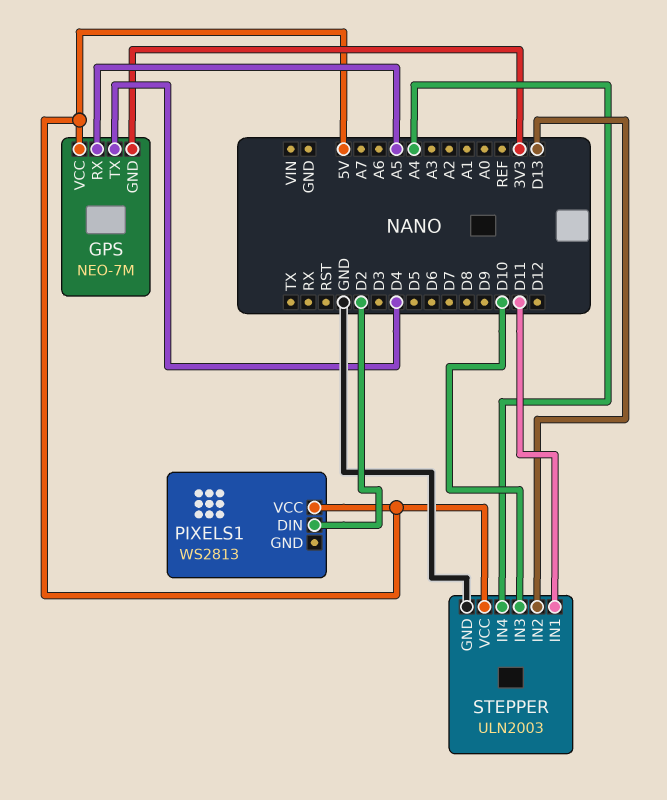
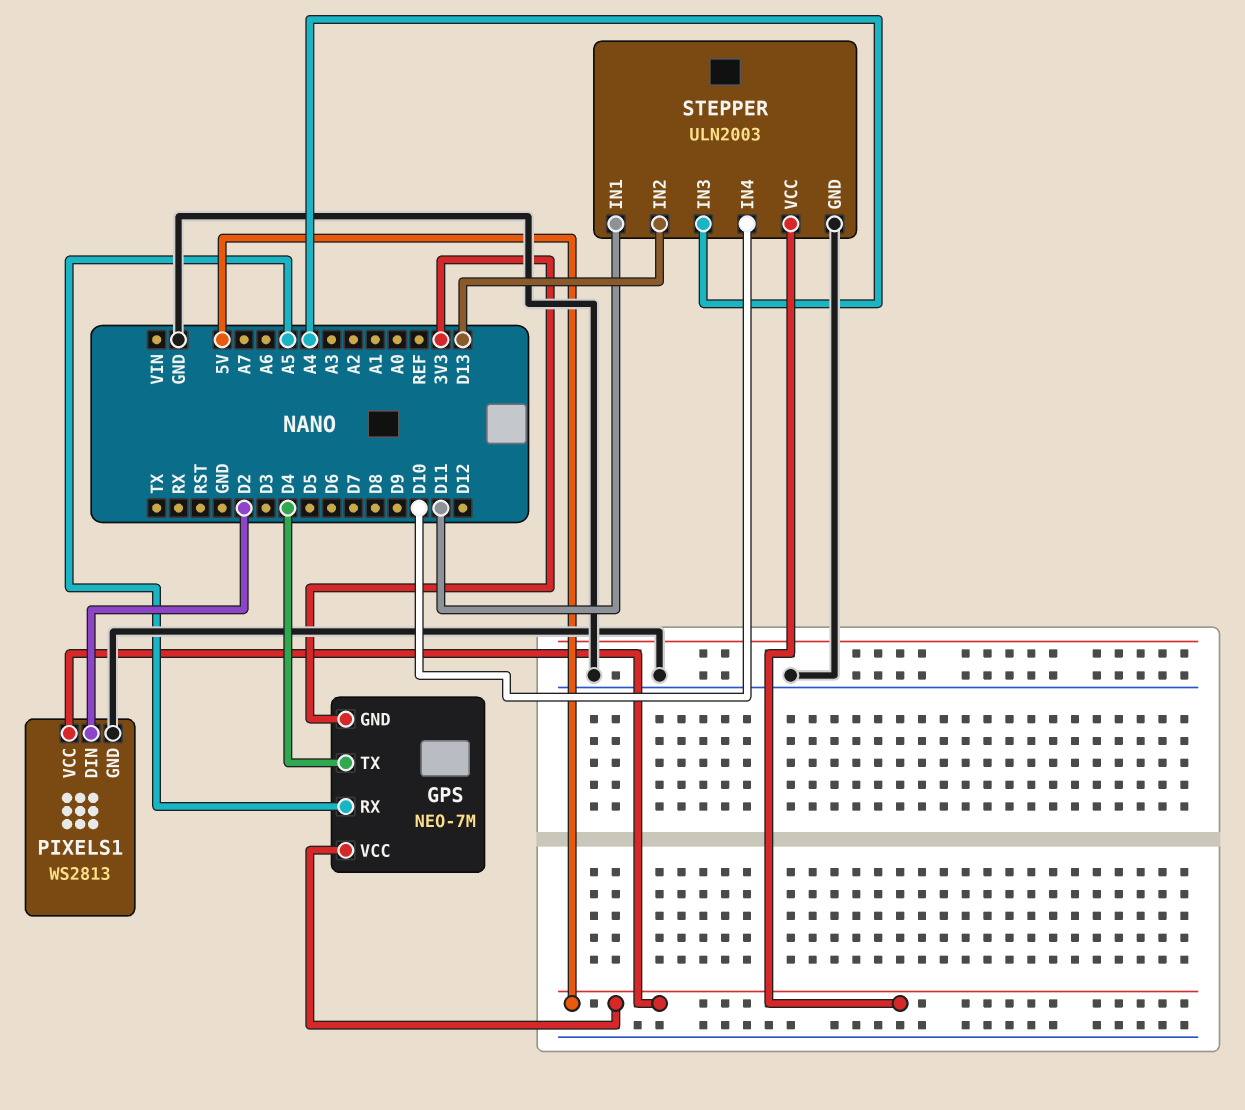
PIXELS1 pin GND: none -> GND
STEPPER pin IN3: D10 -> A4
STEPPER pin IN4: A4 -> D10

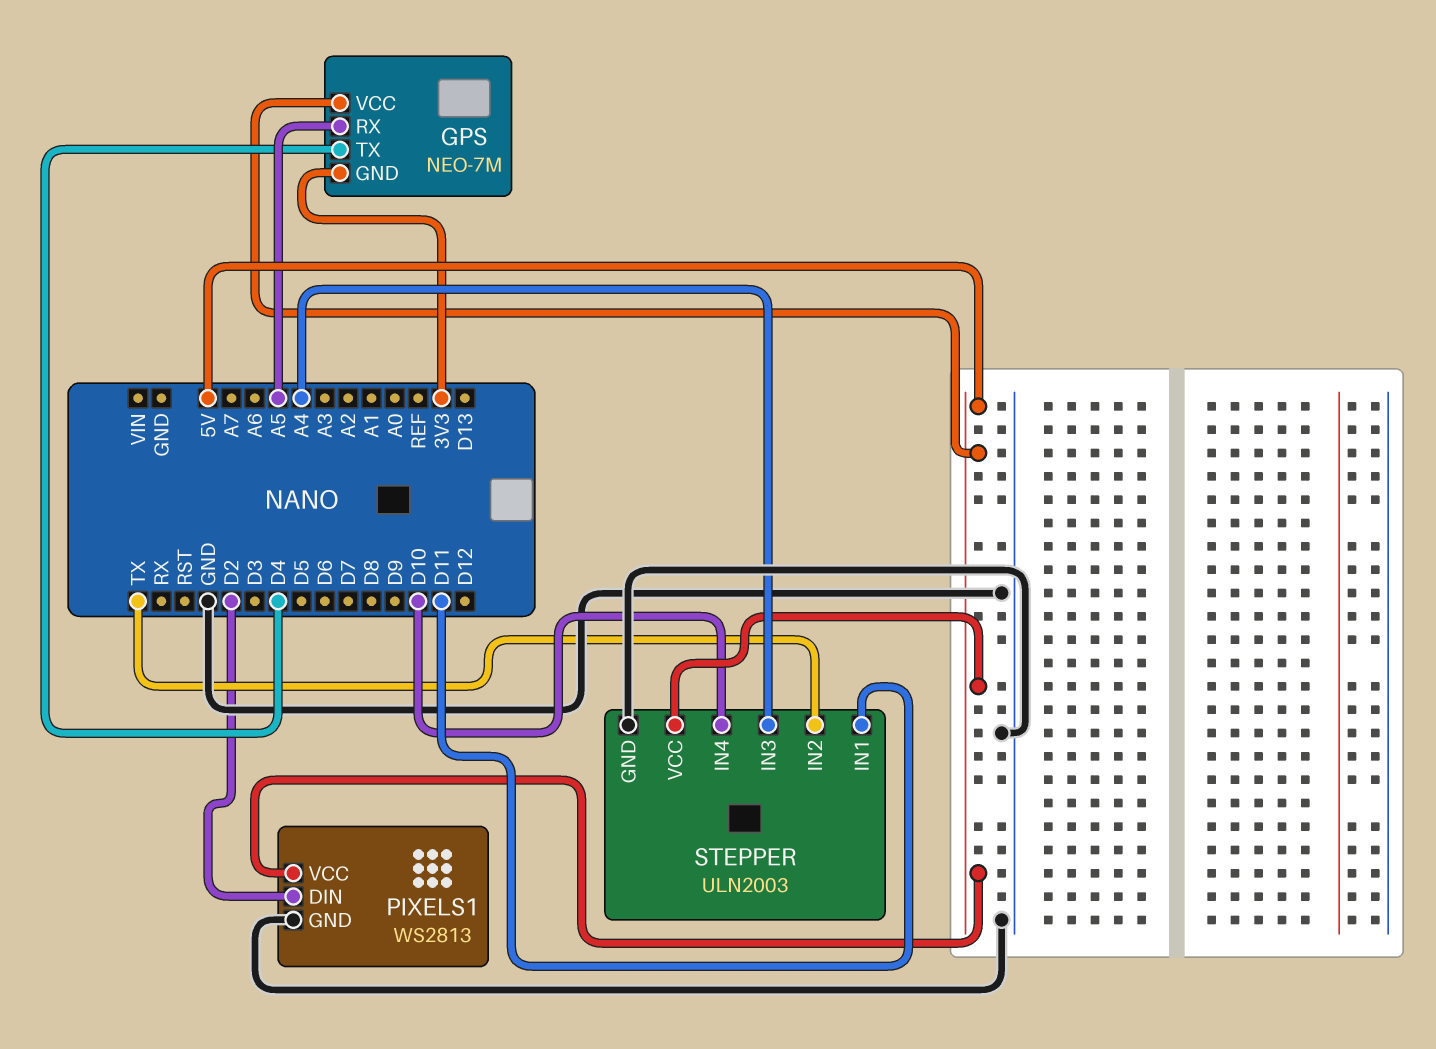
STEPPER pin IN2: D13 -> TX

